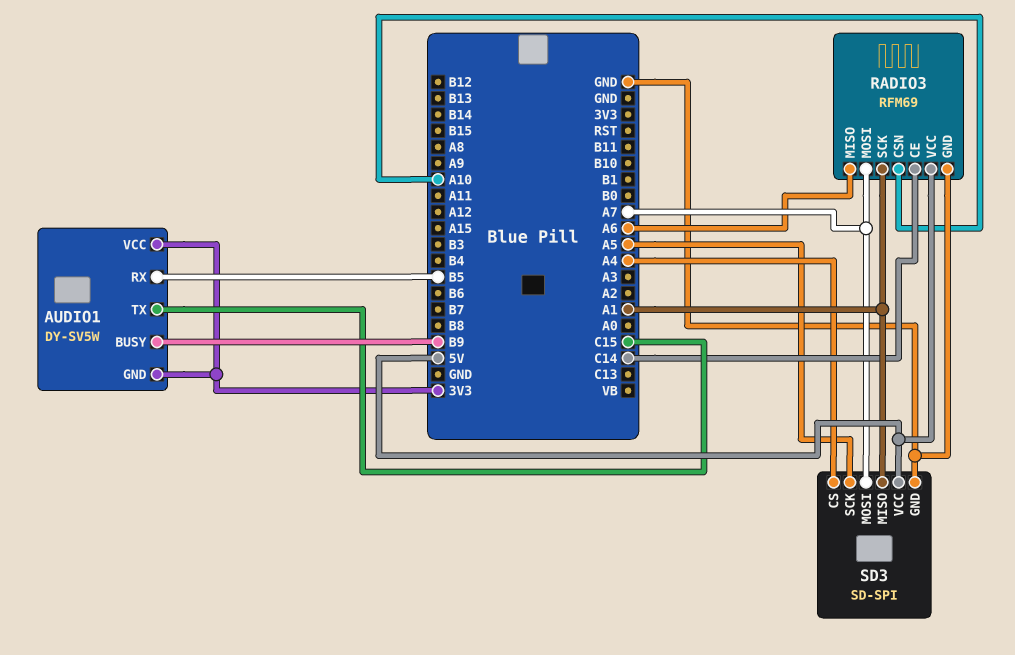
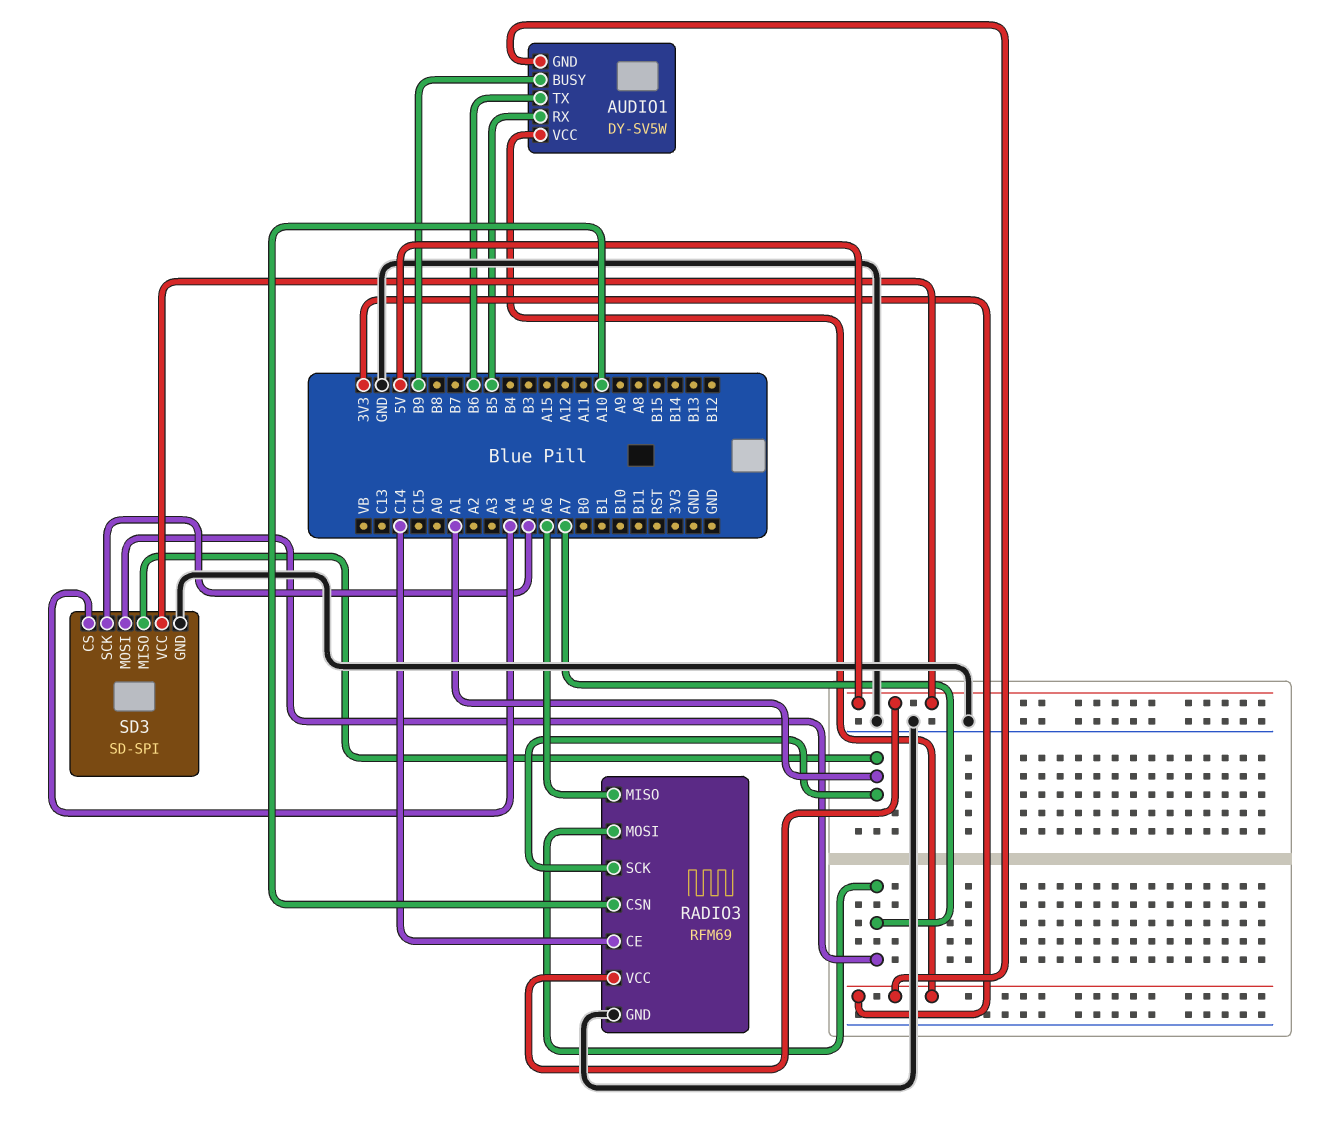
AUDIO1 pin TX: C15 -> B6

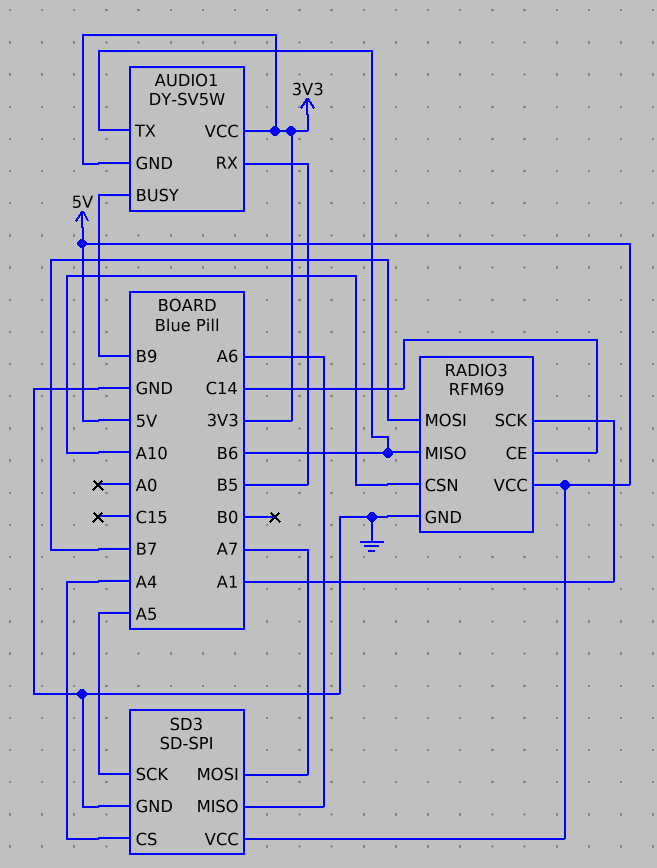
RADIO3 pin MISO: A6 -> B6
RADIO3 pin MOSI: A7 -> B7
SD3 pin MISO: A1 -> A6

